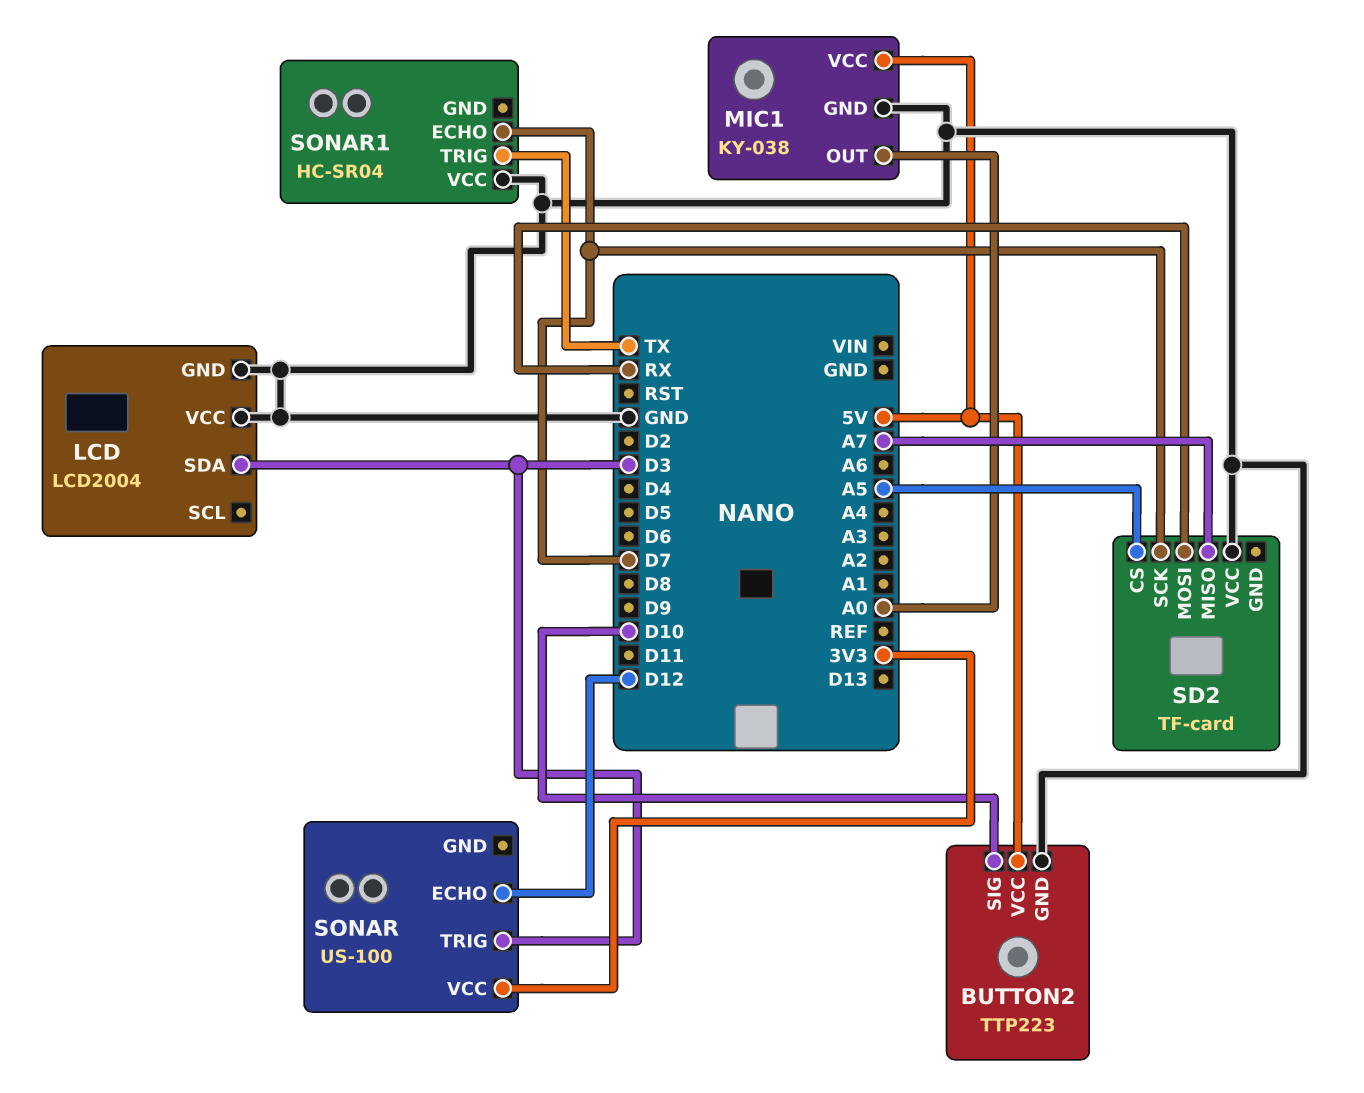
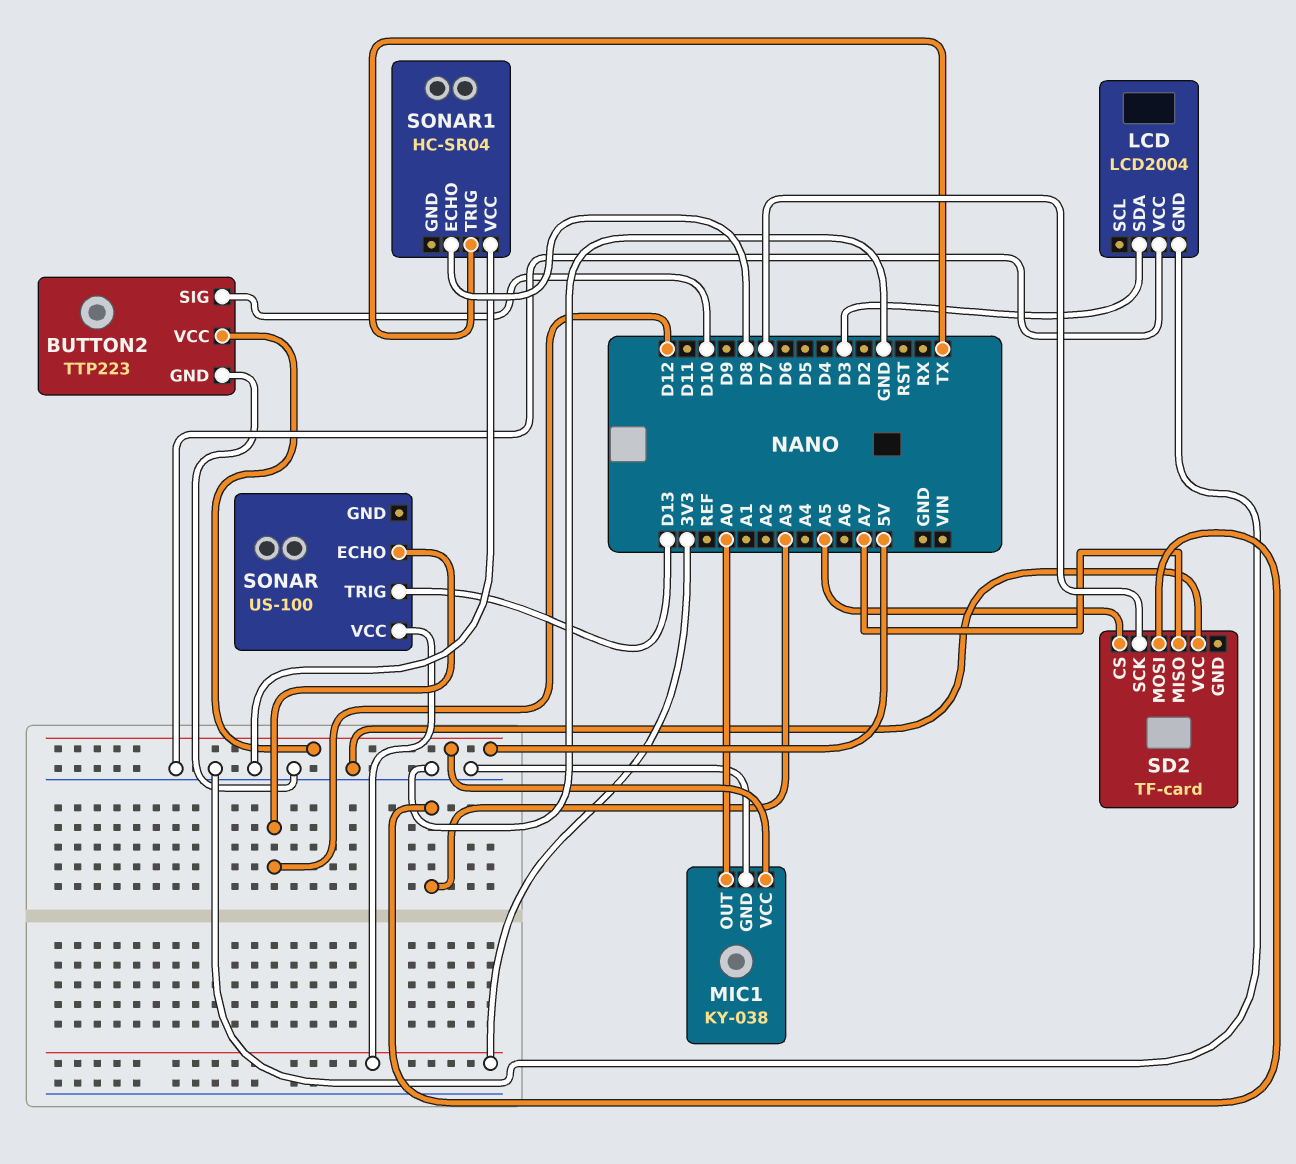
SD2 pin MOSI: RX -> A3
SONAR pin TRIG: D3 -> D13
SONAR1 pin ECHO: D7 -> D8

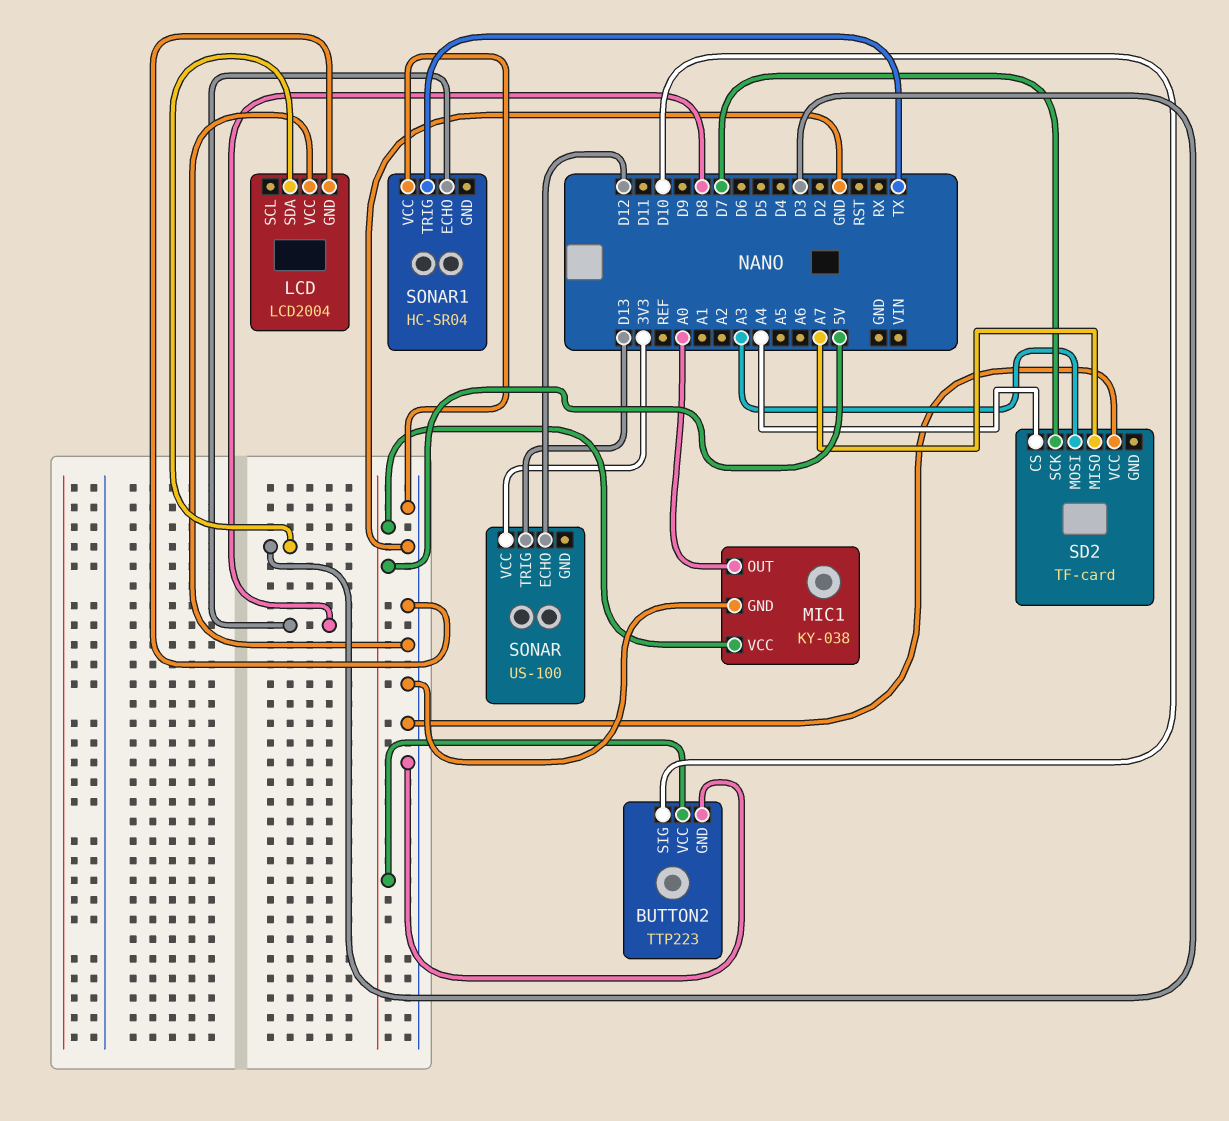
SD2 pin CS: A5 -> A4

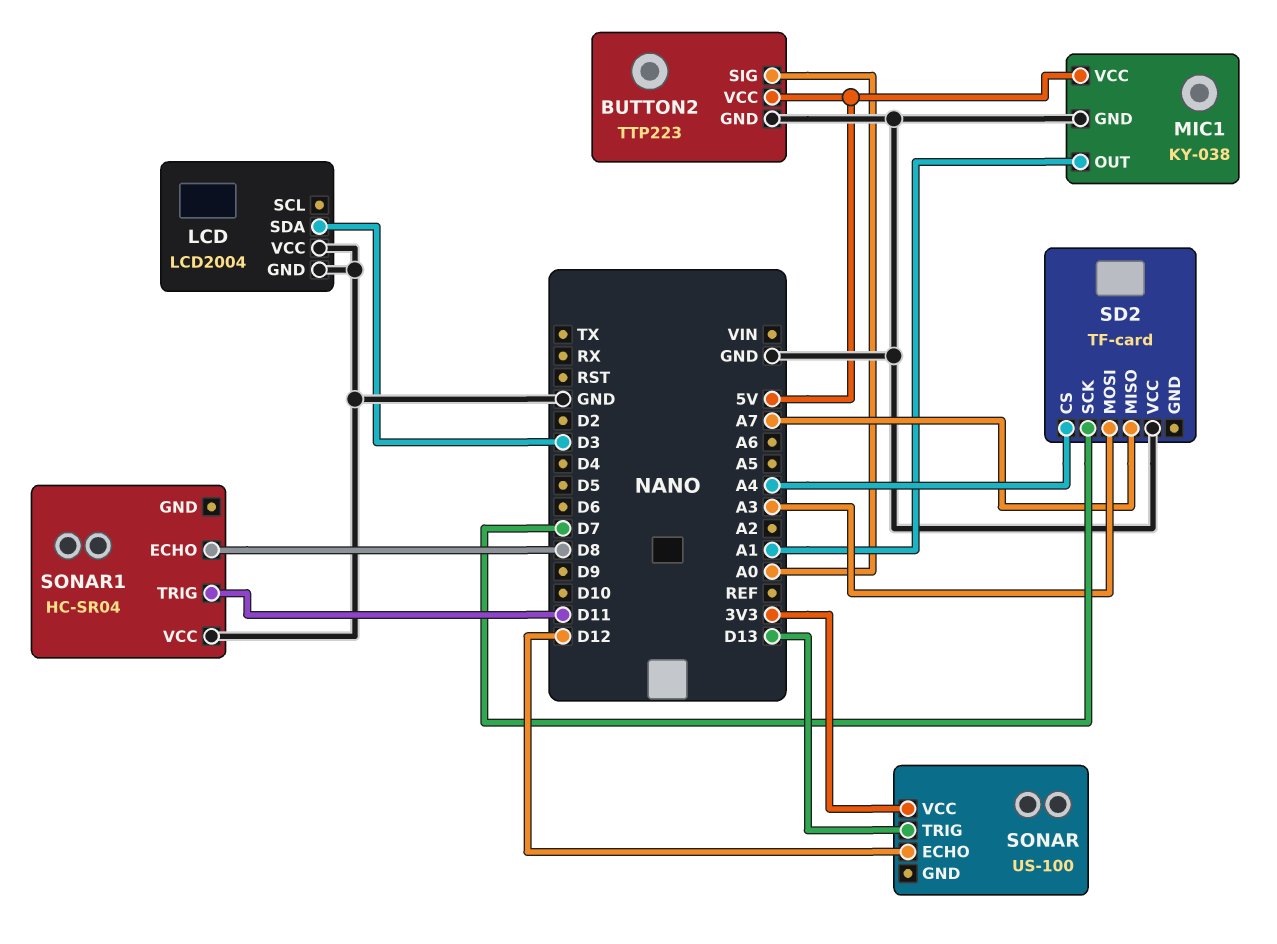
BUTTON2 pin SIG: D10 -> A0
MIC1 pin OUT: A0 -> A1
SONAR1 pin TRIG: TX -> D11

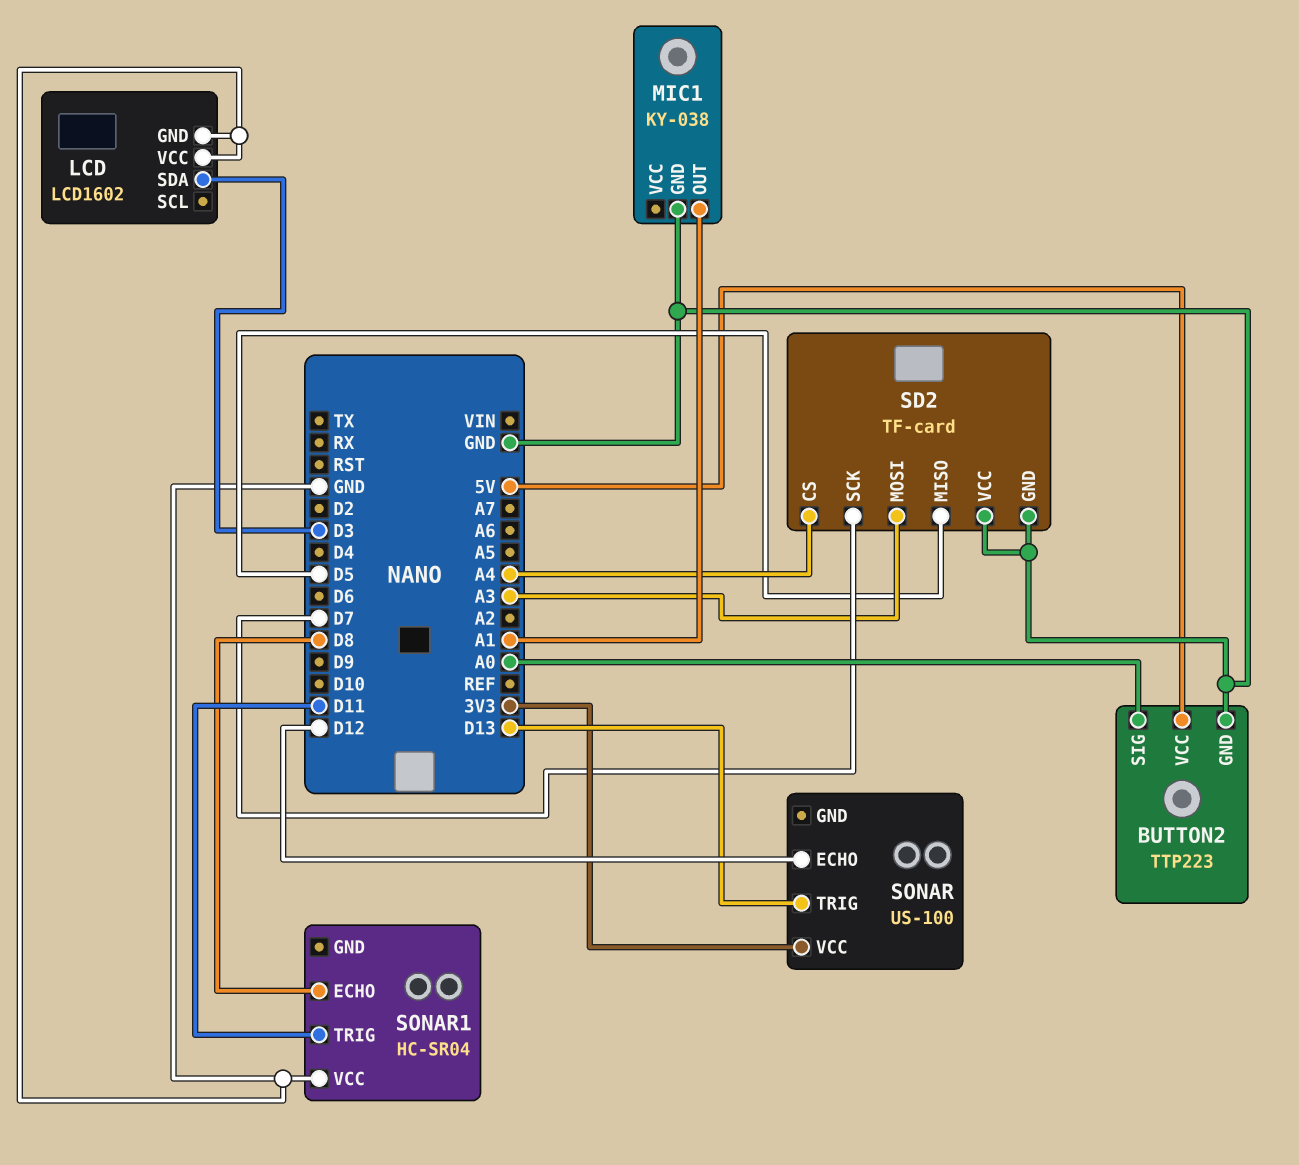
LCD: LCD2004 -> LCD1602
MIC1 pin VCC: 5V -> none
SD2 pin GND: none -> GND
SD2 pin MISO: A7 -> D5

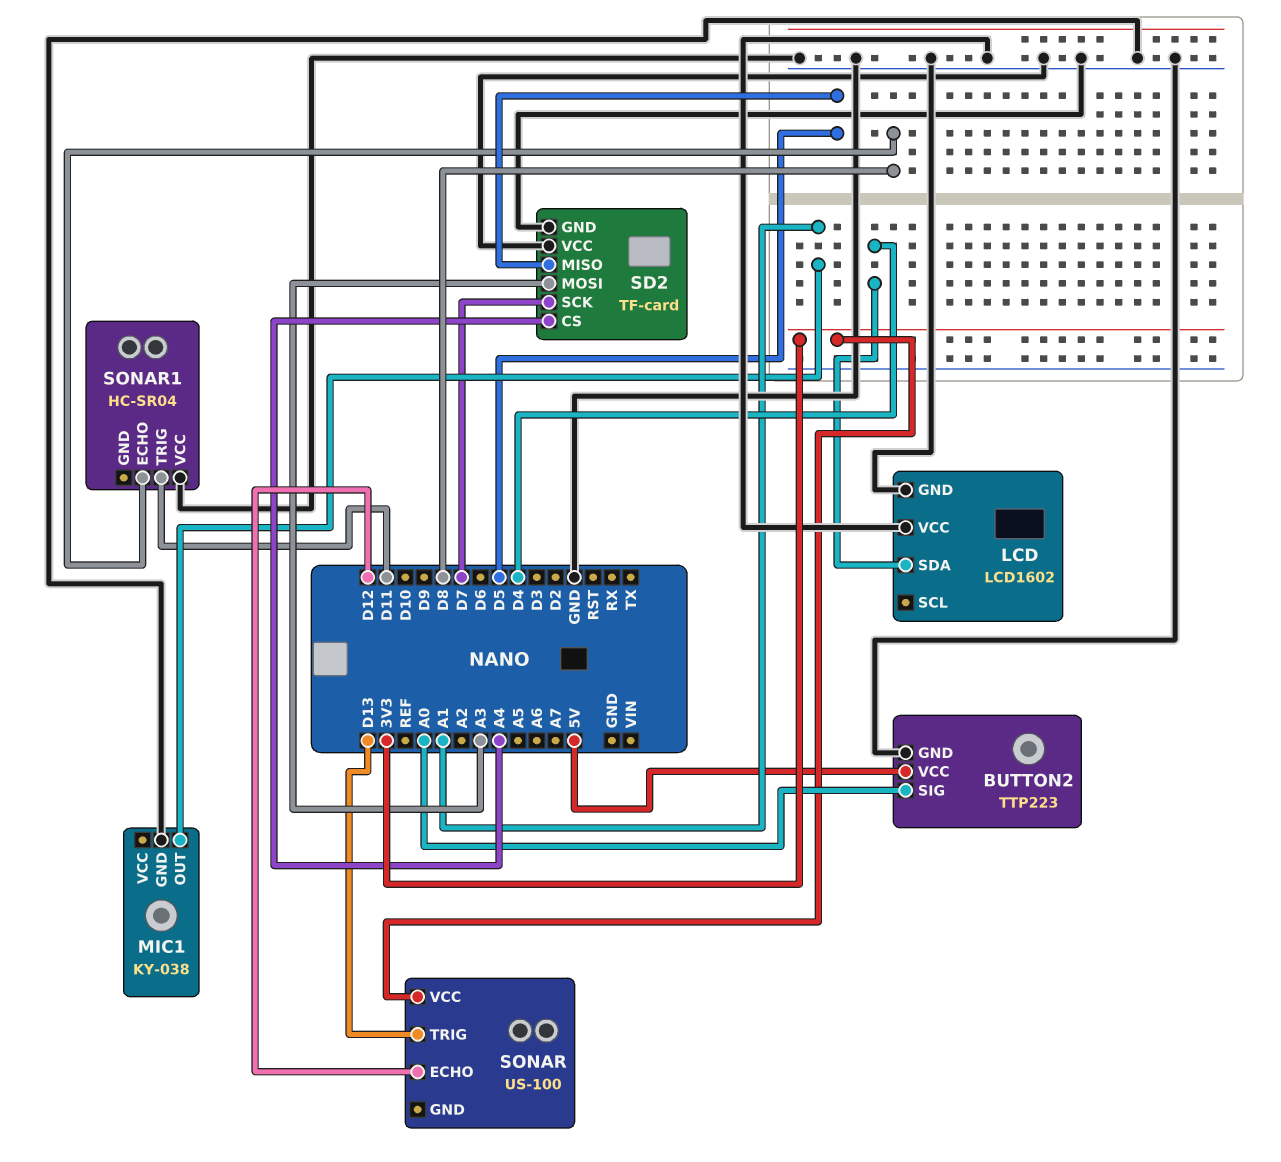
LCD pin SDA: D3 -> D4

